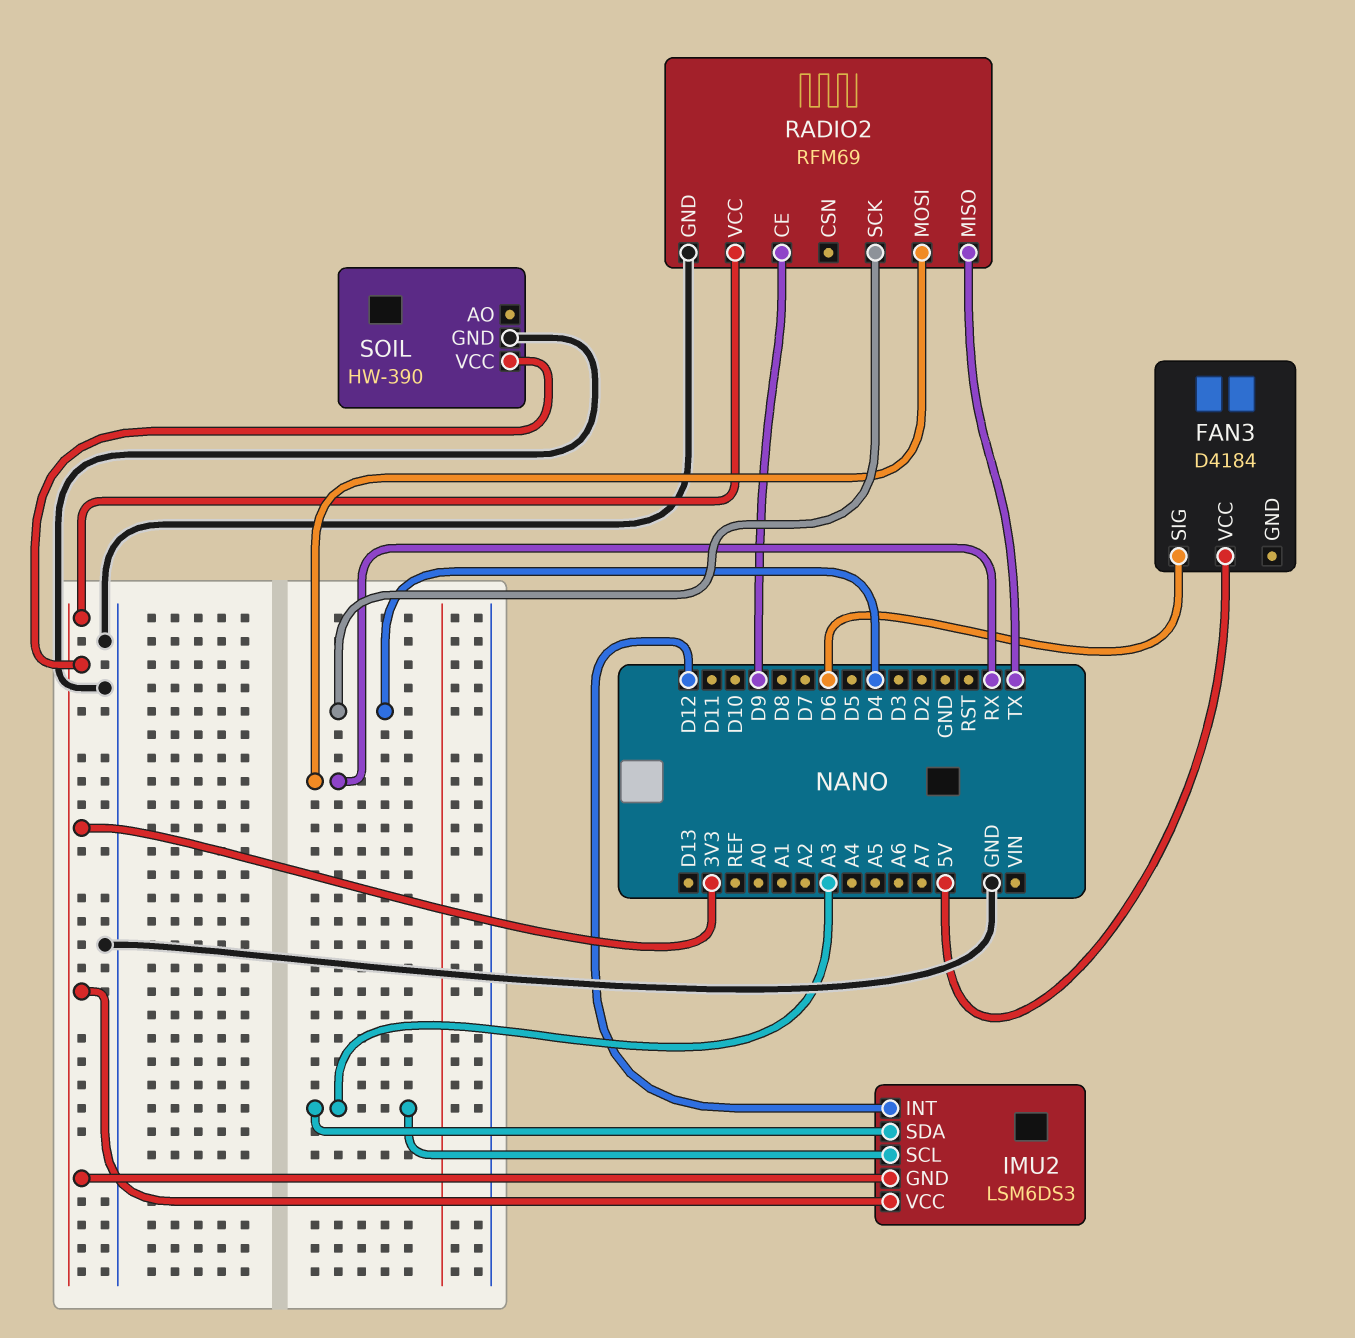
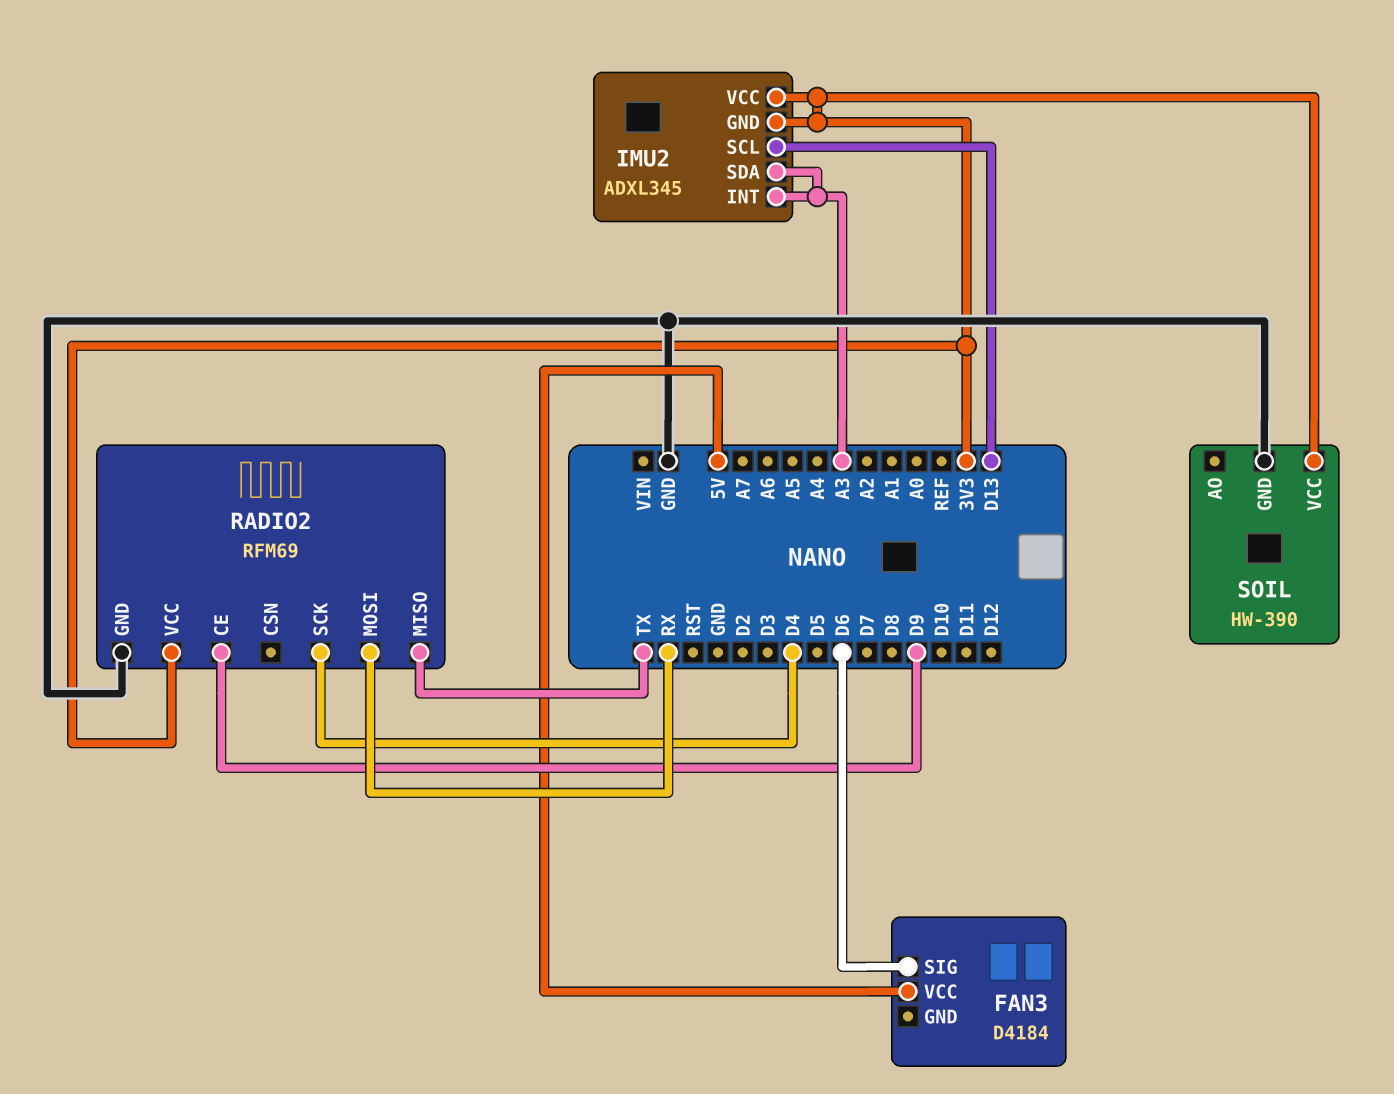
IMU2: LSM6DS3 -> ADXL345
IMU2 pin INT: D12 -> A3
IMU2 pin SCL: A3 -> D13

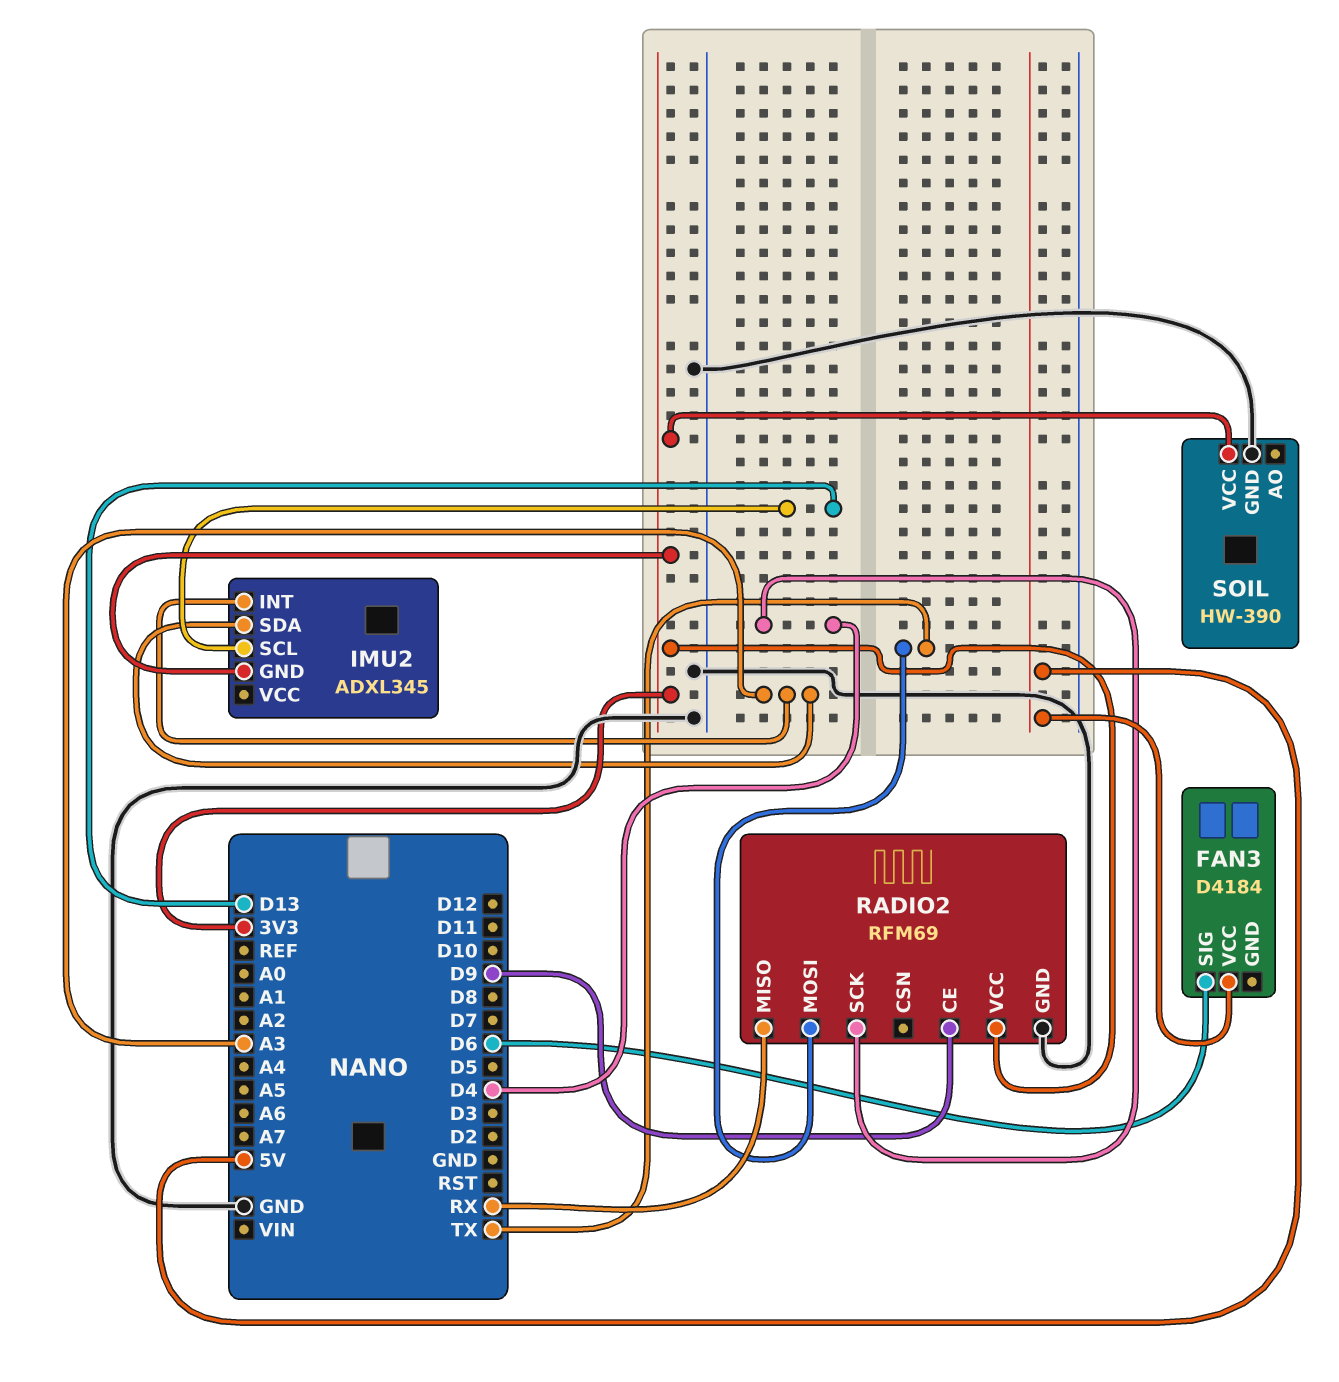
IMU2 pin VCC: 3V3 -> none
RADIO2 pin MISO: TX -> RX
RADIO2 pin MOSI: RX -> TX

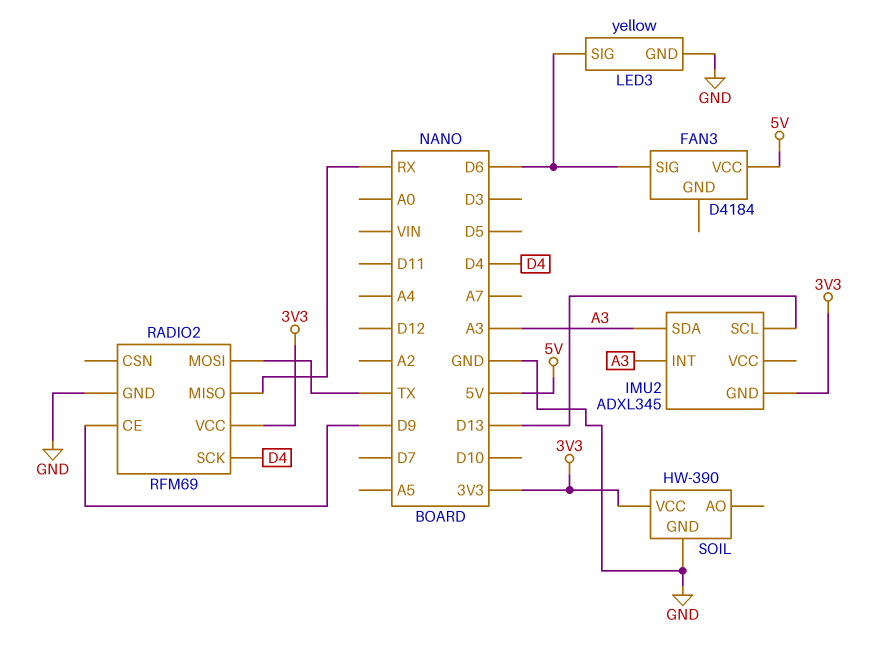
LED3: none -> yellow
LED3 pin GND: none -> GND
LED3 pin SIG: none -> D6

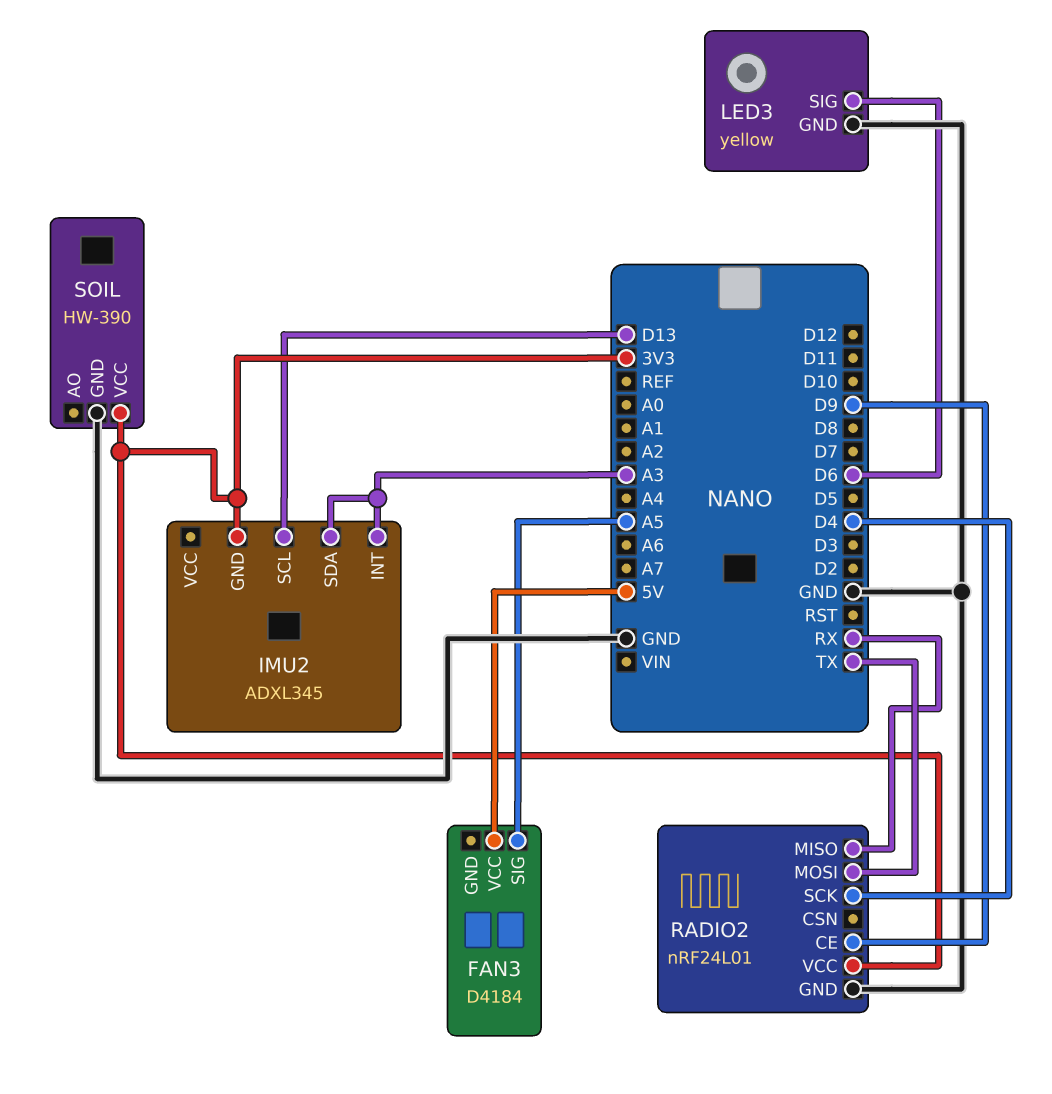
FAN3 pin SIG: D6 -> A5
RADIO2: RFM69 -> nRF24L01

